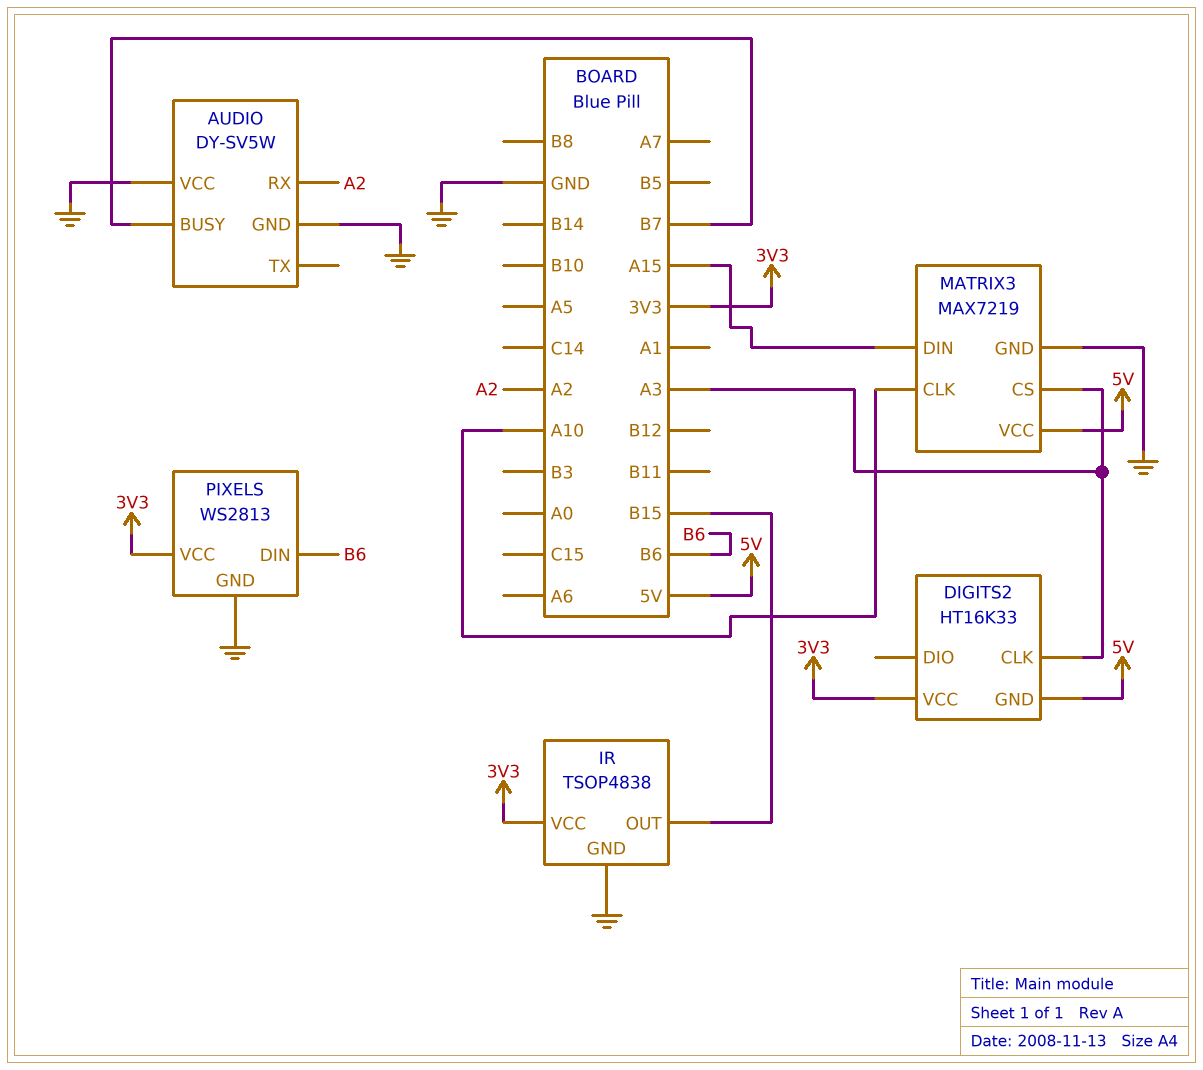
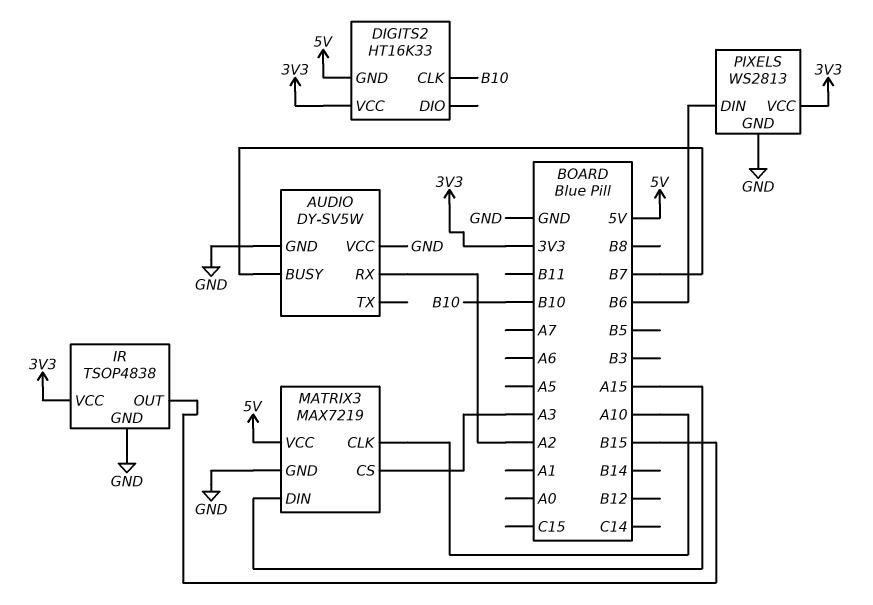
DIGITS2 pin CLK: A3 -> B10

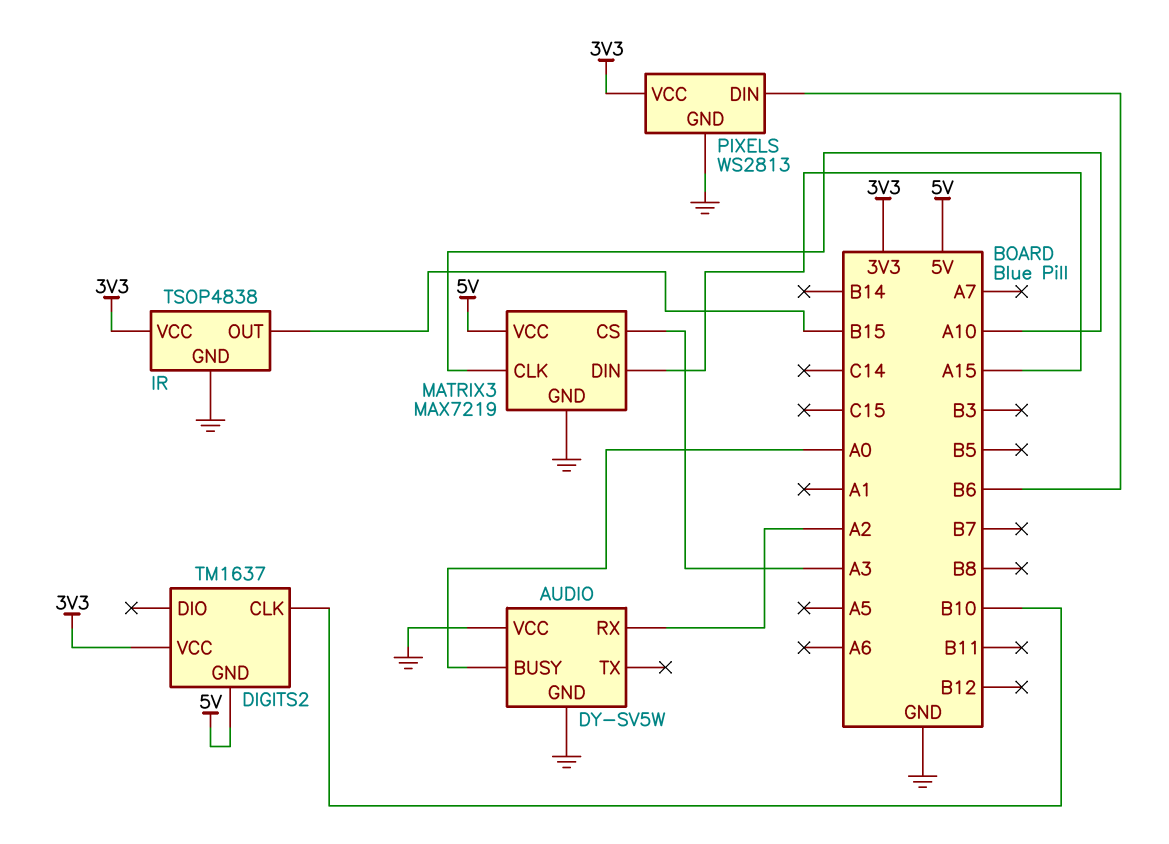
AUDIO pin BUSY: B7 -> A0
DIGITS2: HT16K33 -> TM1637

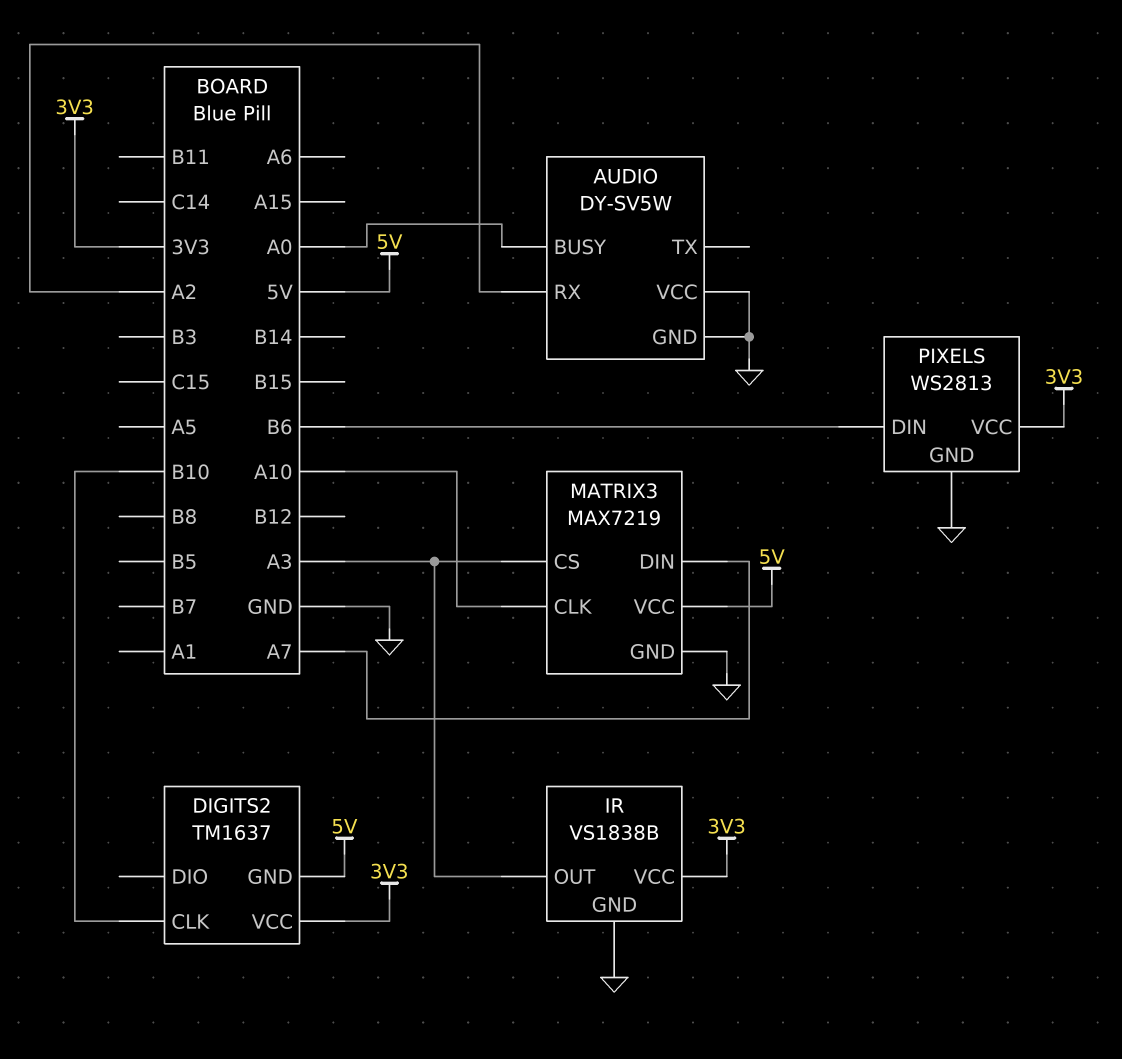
IR: TSOP4838 -> VS1838B
IR pin OUT: B15 -> A3
MATRIX3 pin DIN: A15 -> A7

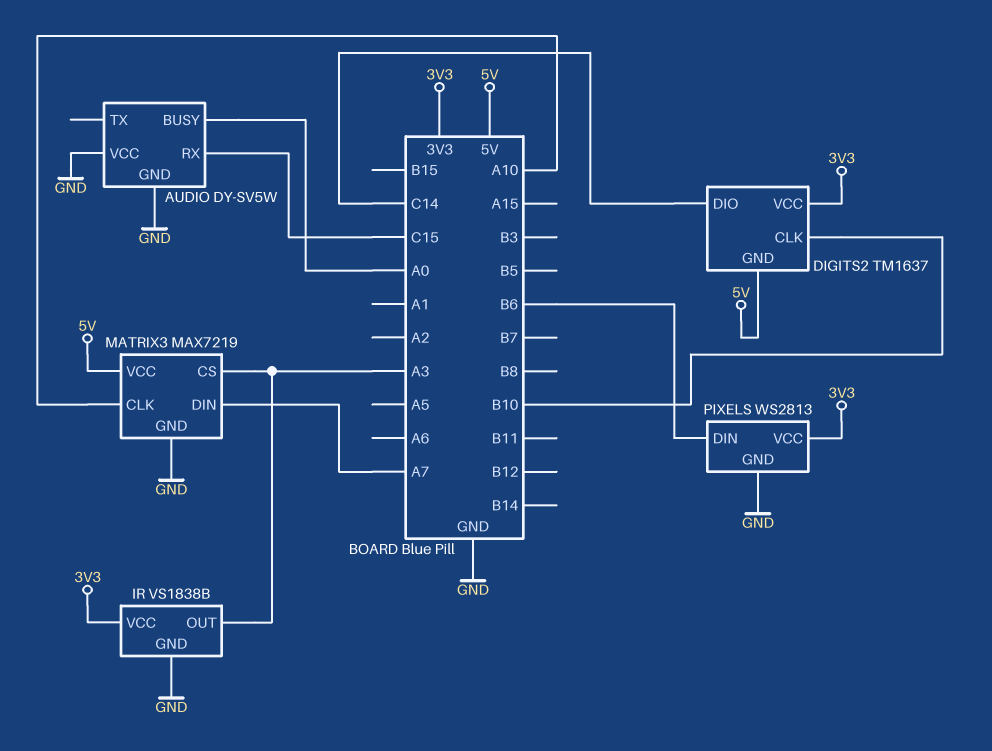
AUDIO pin RX: A2 -> C15
DIGITS2 pin DIO: none -> C14

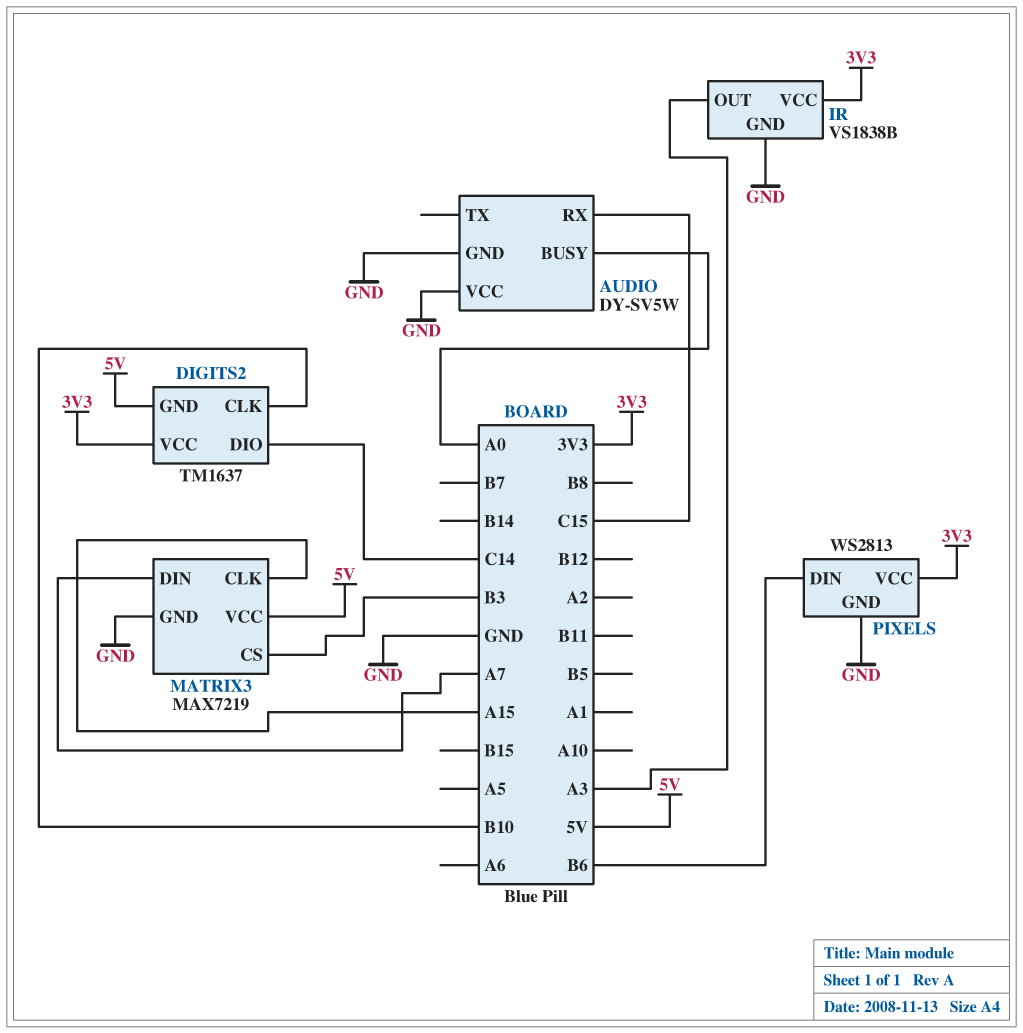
MATRIX3 pin CLK: A10 -> A15
MATRIX3 pin CS: A3 -> B3

